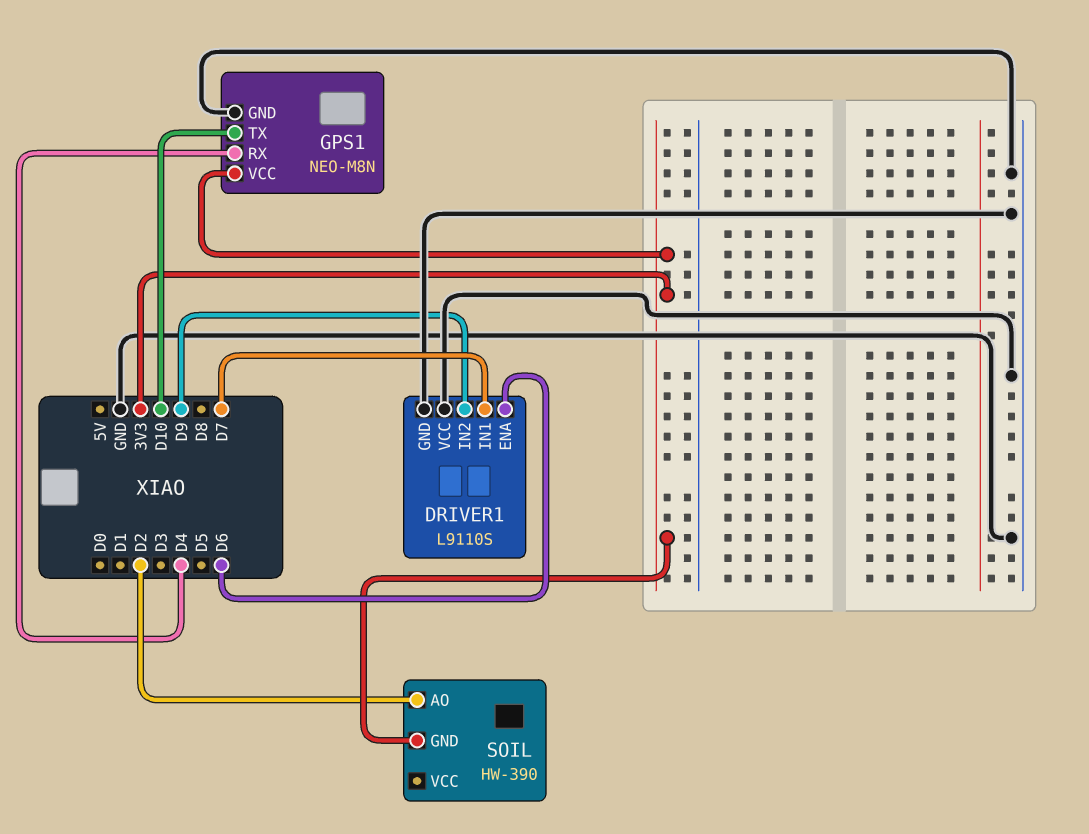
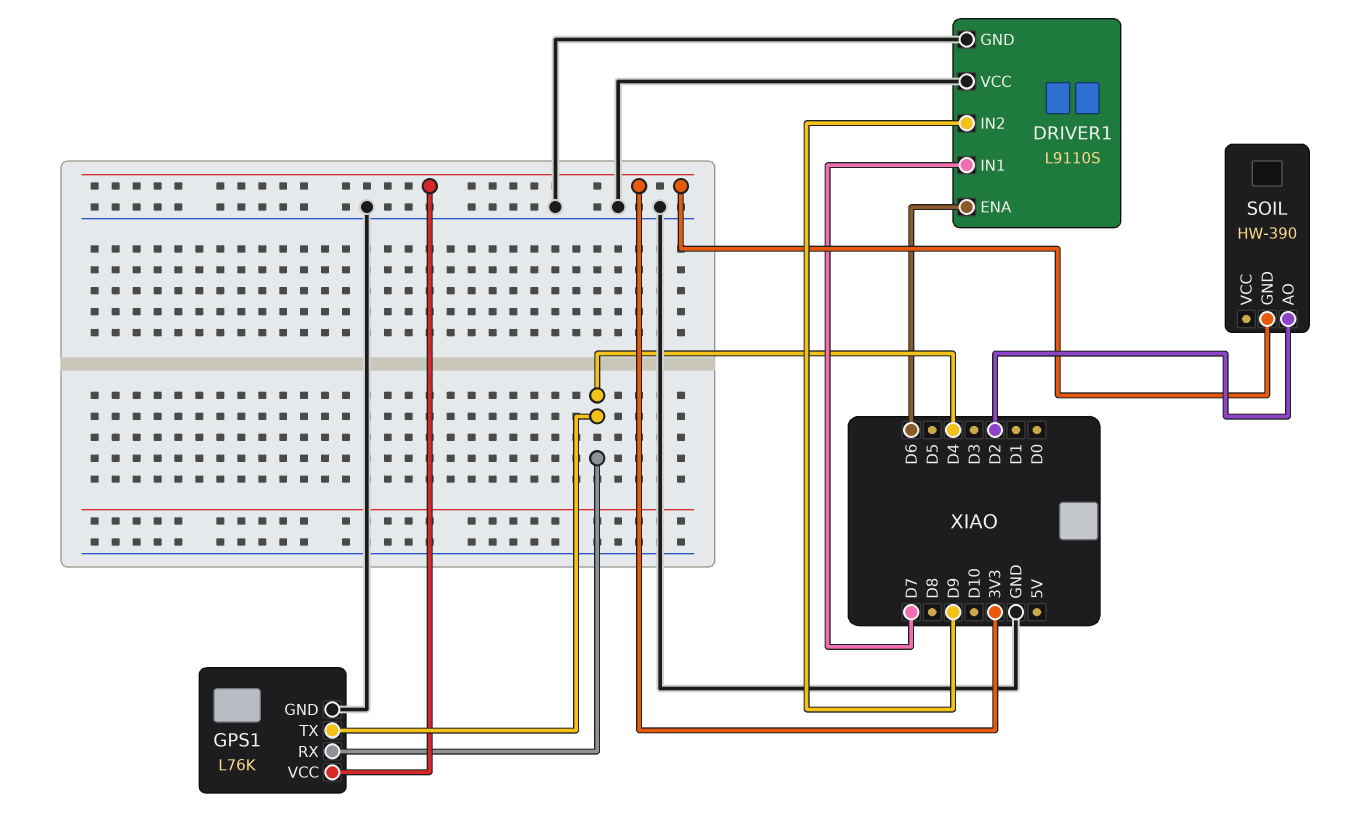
GPS1: NEO-M8N -> L76K
GPS1 pin TX: D10 -> D4

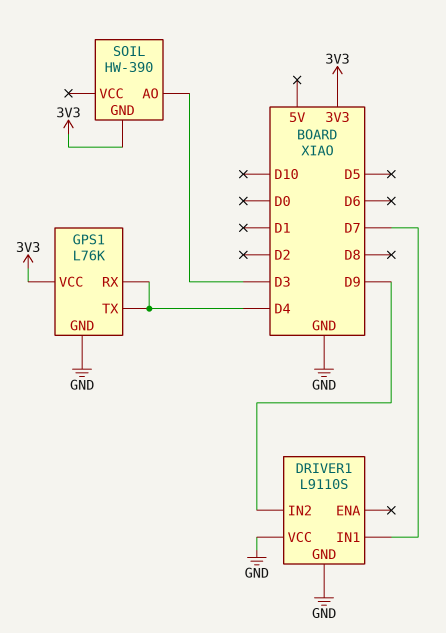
DRIVER1 pin ENA: D6 -> none
SOIL pin AO: D2 -> D3

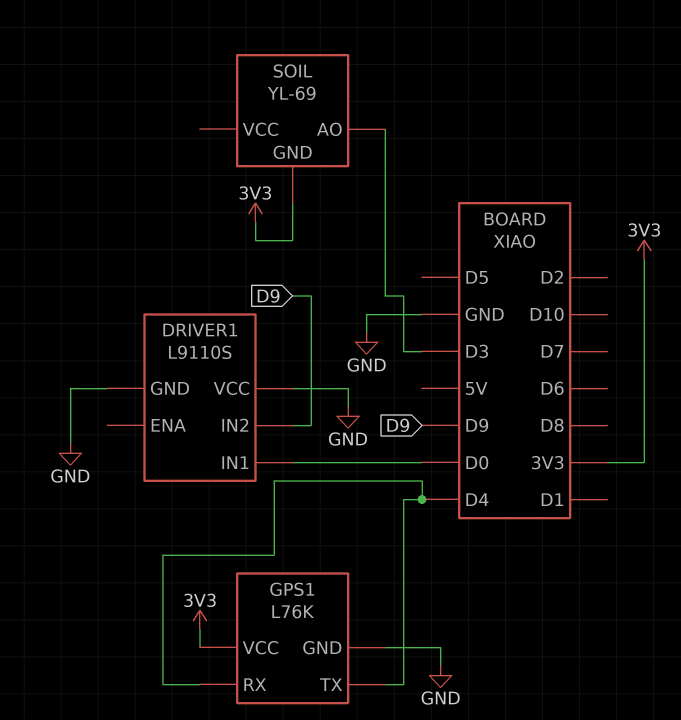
DRIVER1 pin IN1: D7 -> D0
SOIL: HW-390 -> YL-69

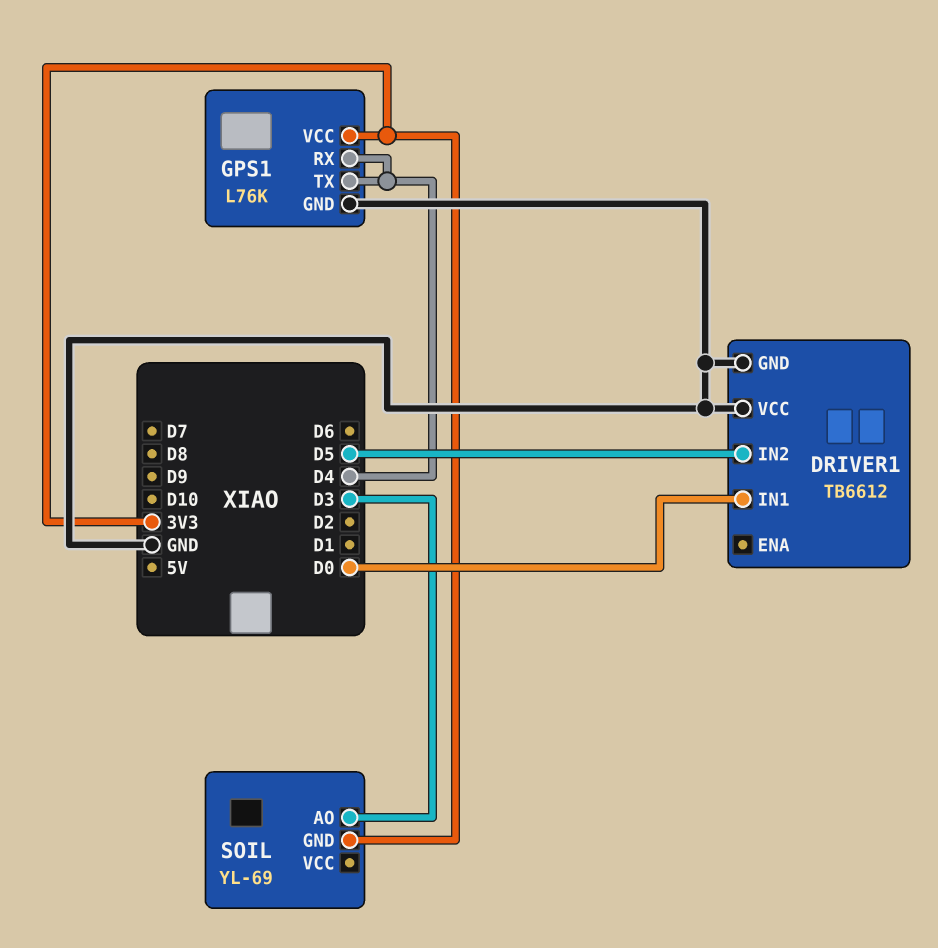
DRIVER1: L9110S -> TB6612
DRIVER1 pin IN2: D9 -> D5

